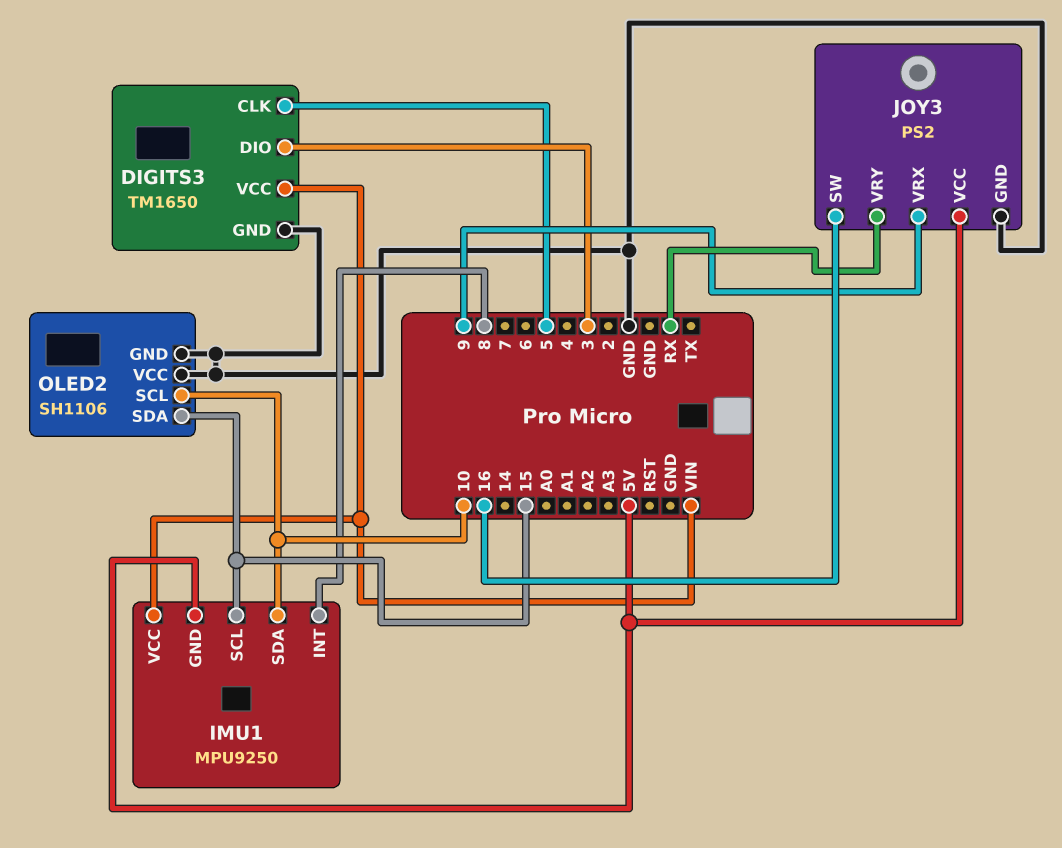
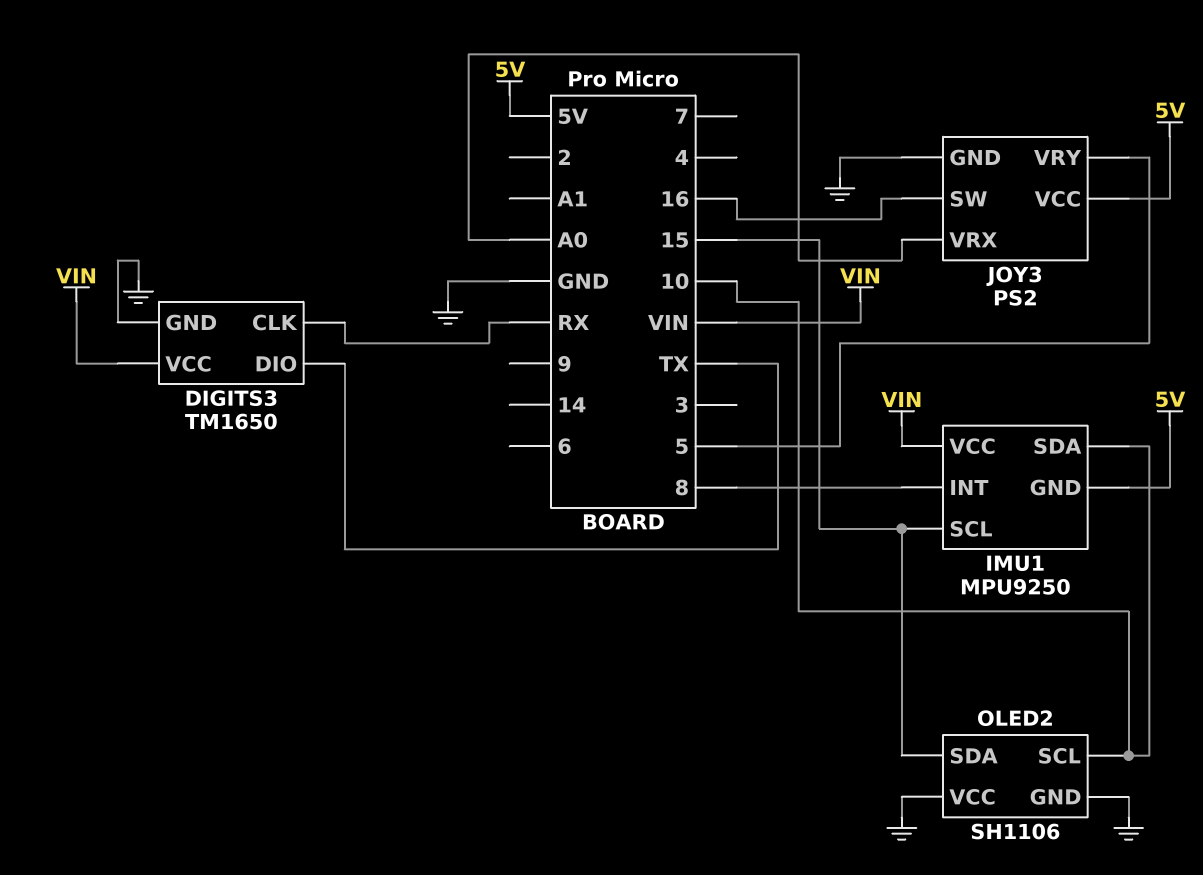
DIGITS3 pin CLK: 5 -> RX
DIGITS3 pin DIO: 3 -> TX
JOY3 pin VRX: 9 -> A0
JOY3 pin VRY: RX -> 5

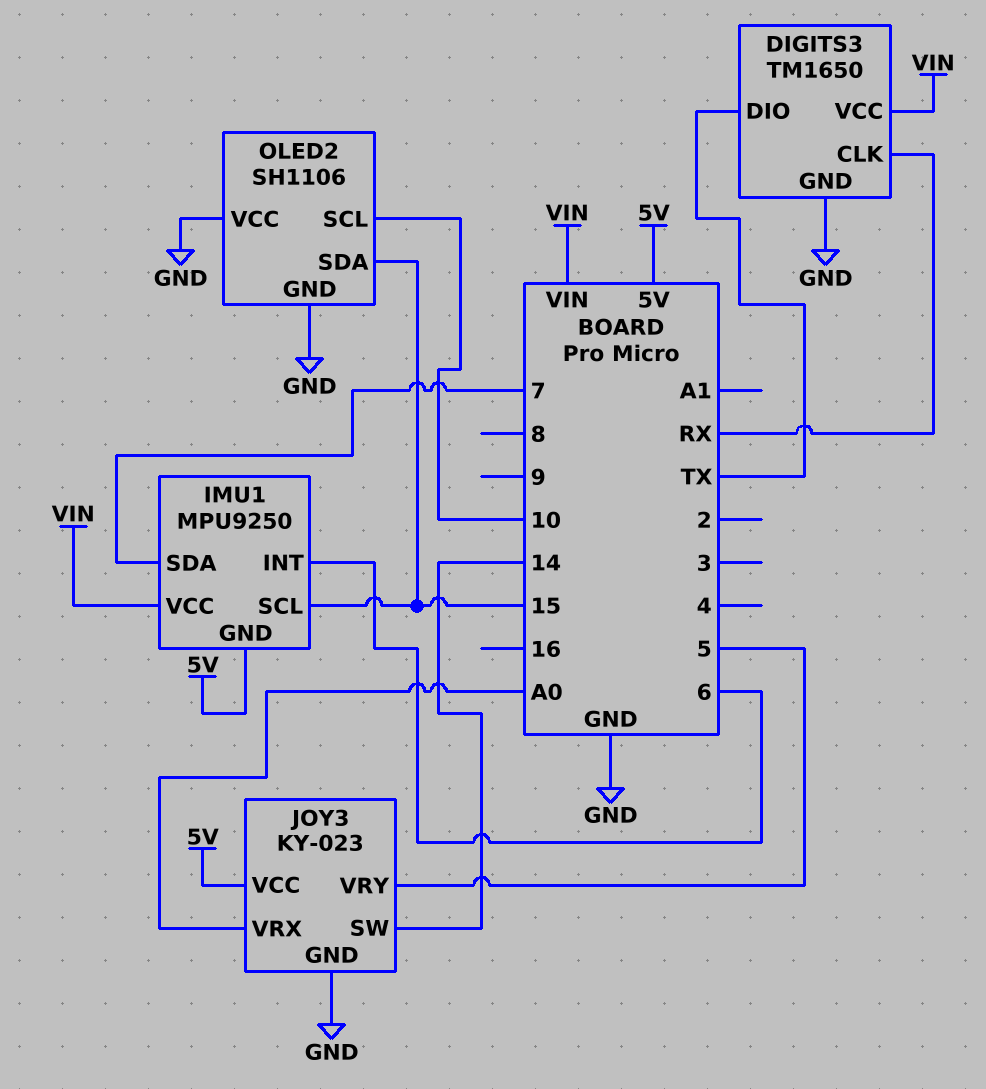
IMU1 pin INT: 8 -> 6
IMU1 pin SDA: 10 -> 7
JOY3: PS2 -> KY-023
JOY3 pin SW: 16 -> 14

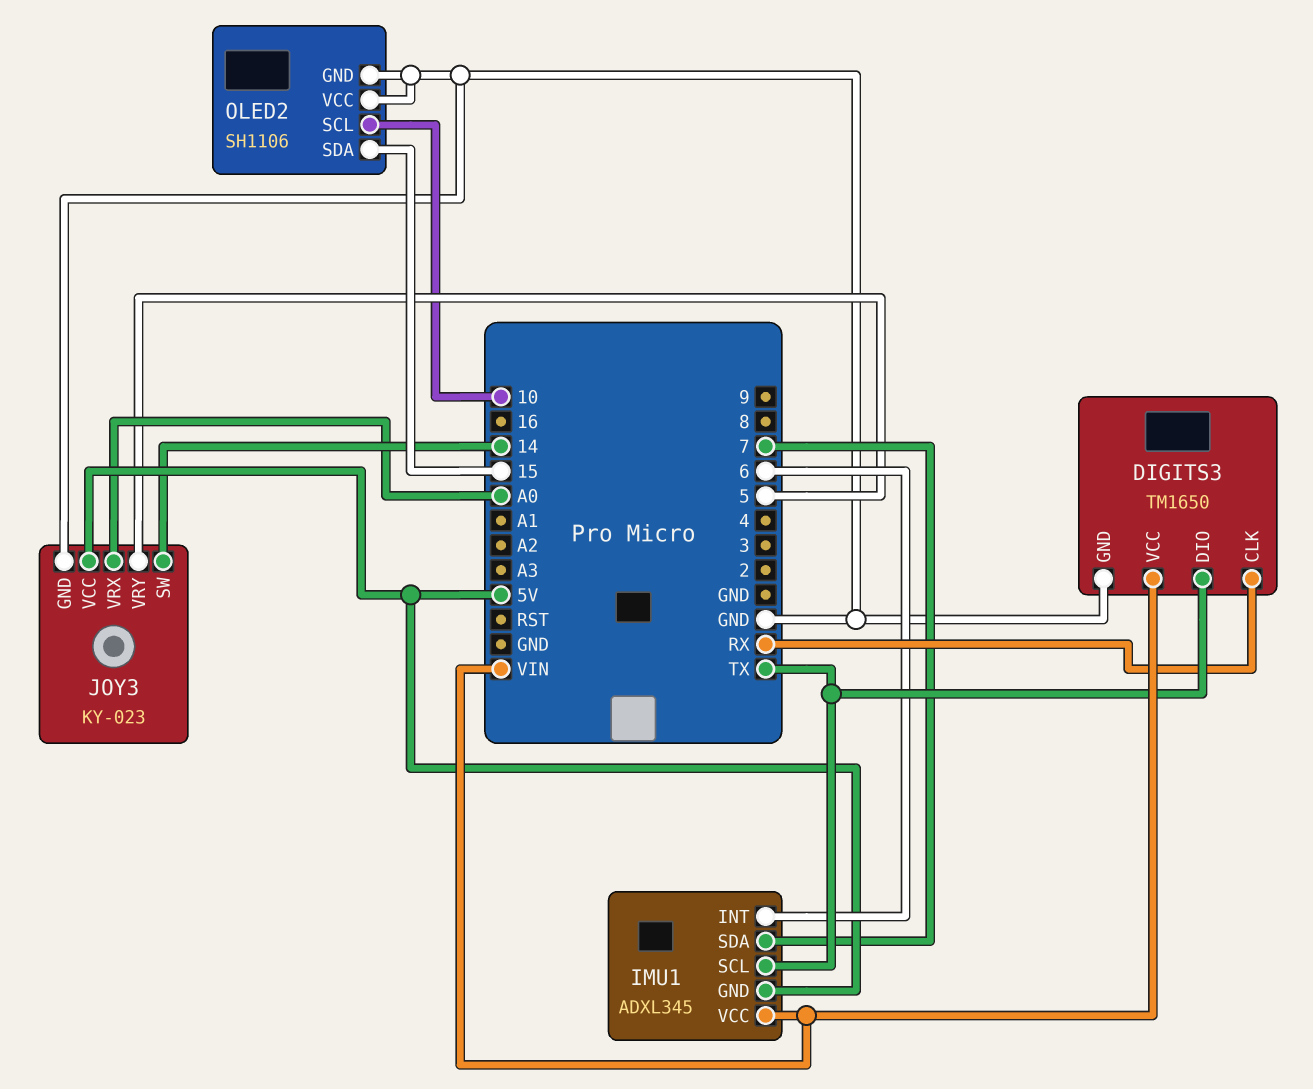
IMU1: MPU9250 -> ADXL345
IMU1 pin SCL: 15 -> TX

